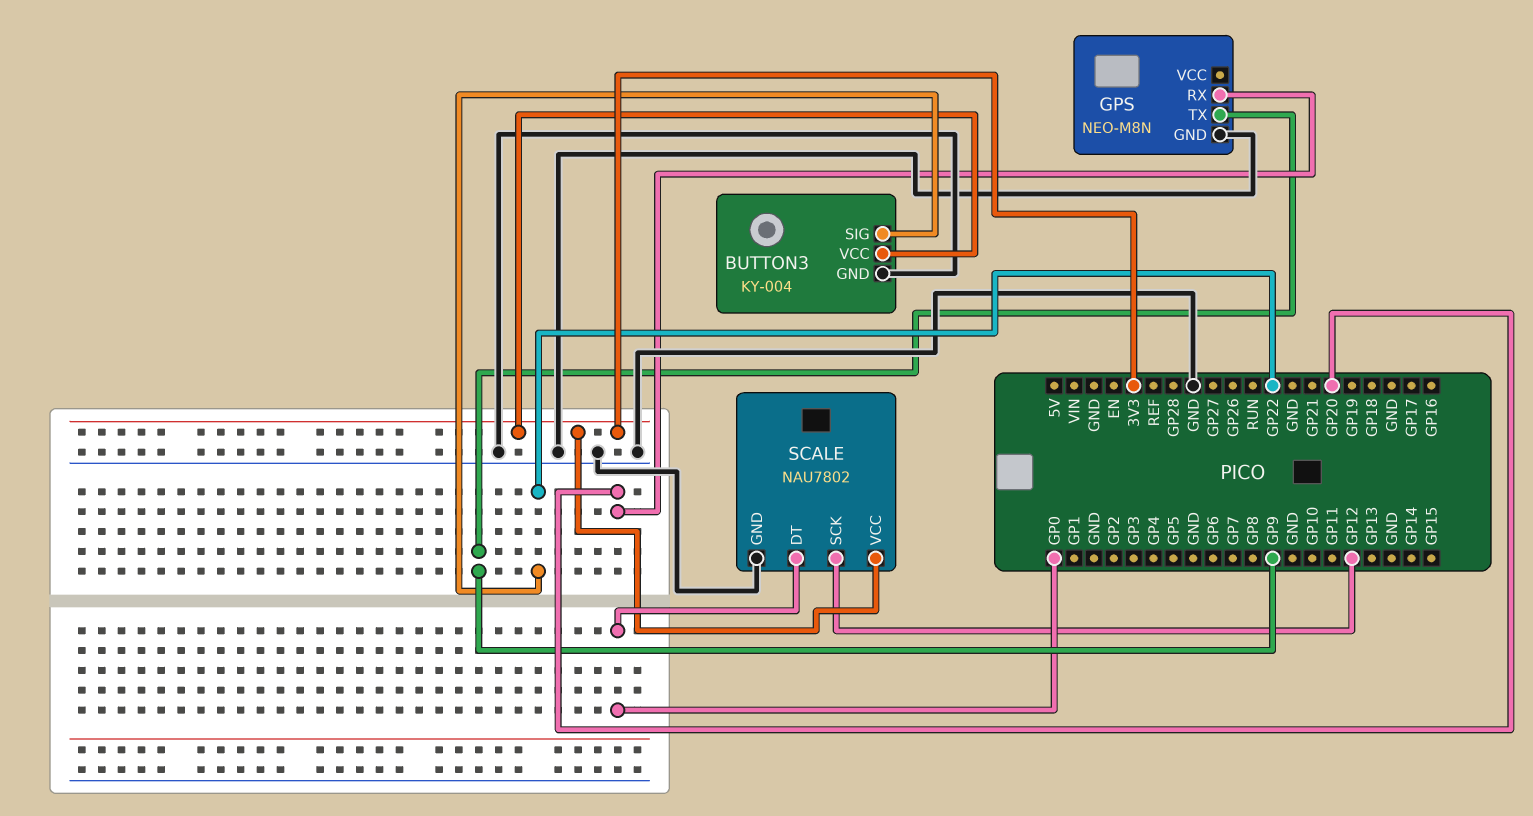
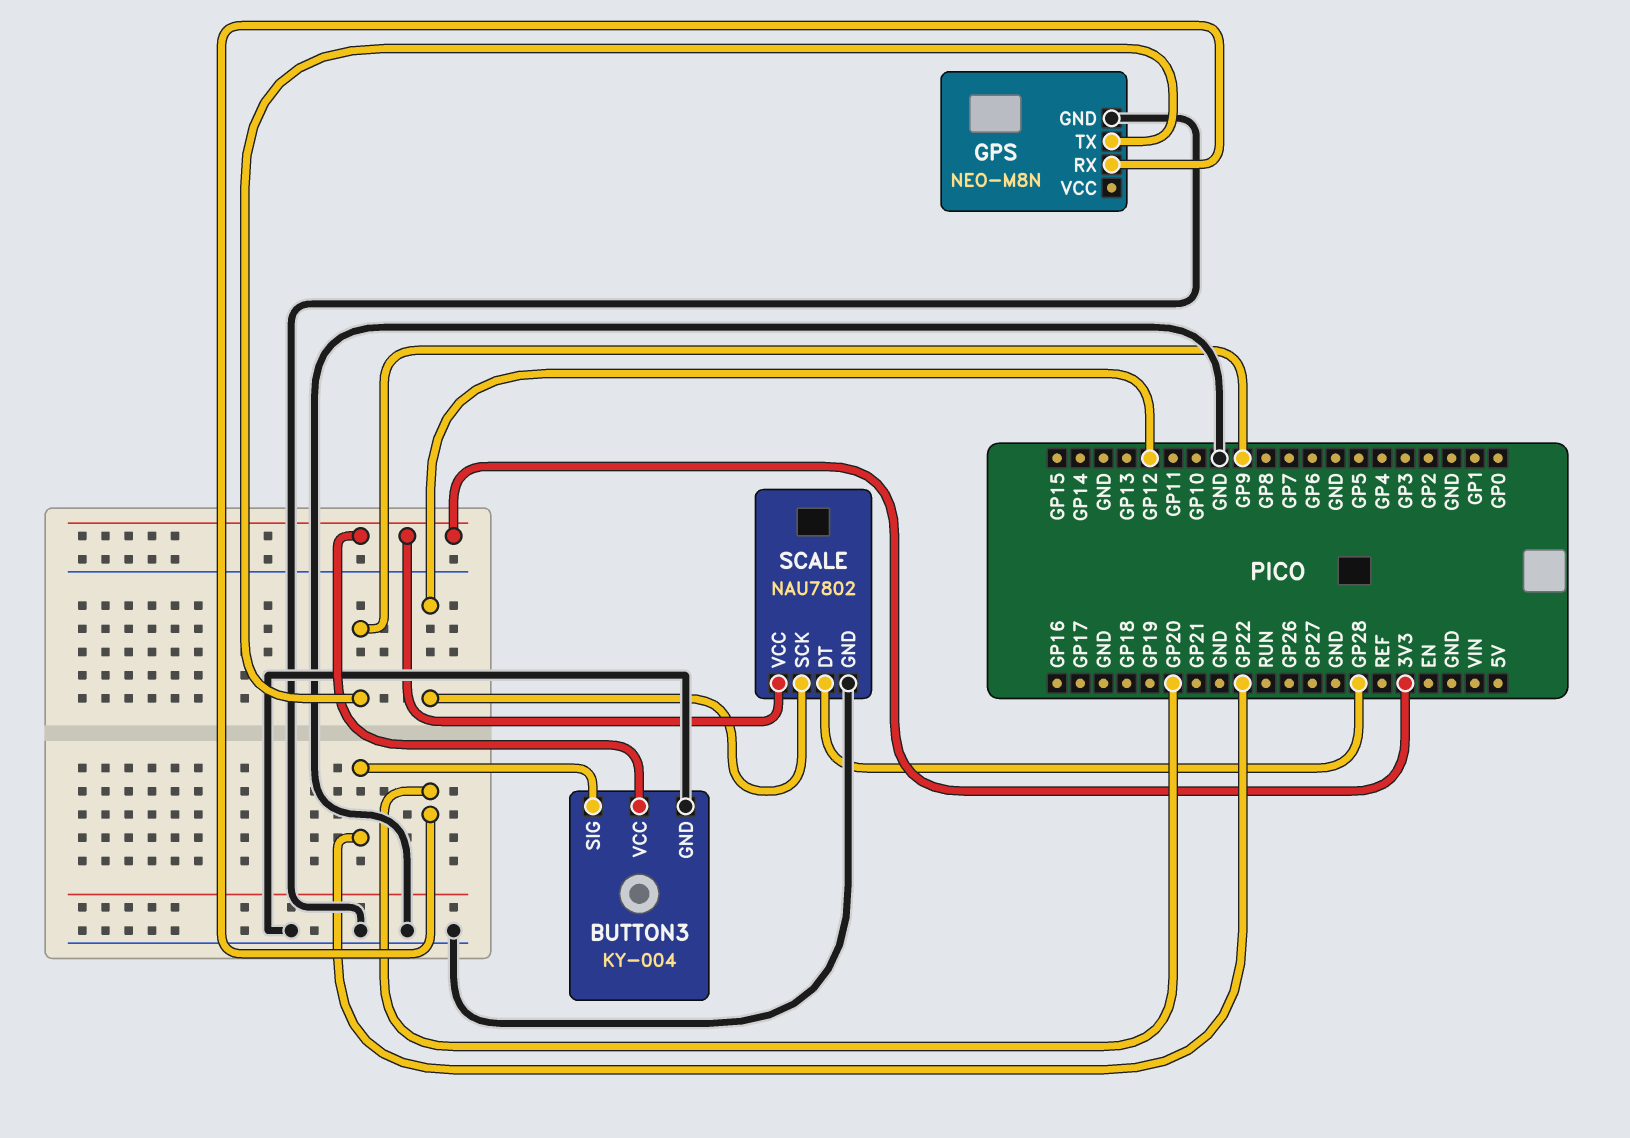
SCALE pin DT: GP0 -> GP28

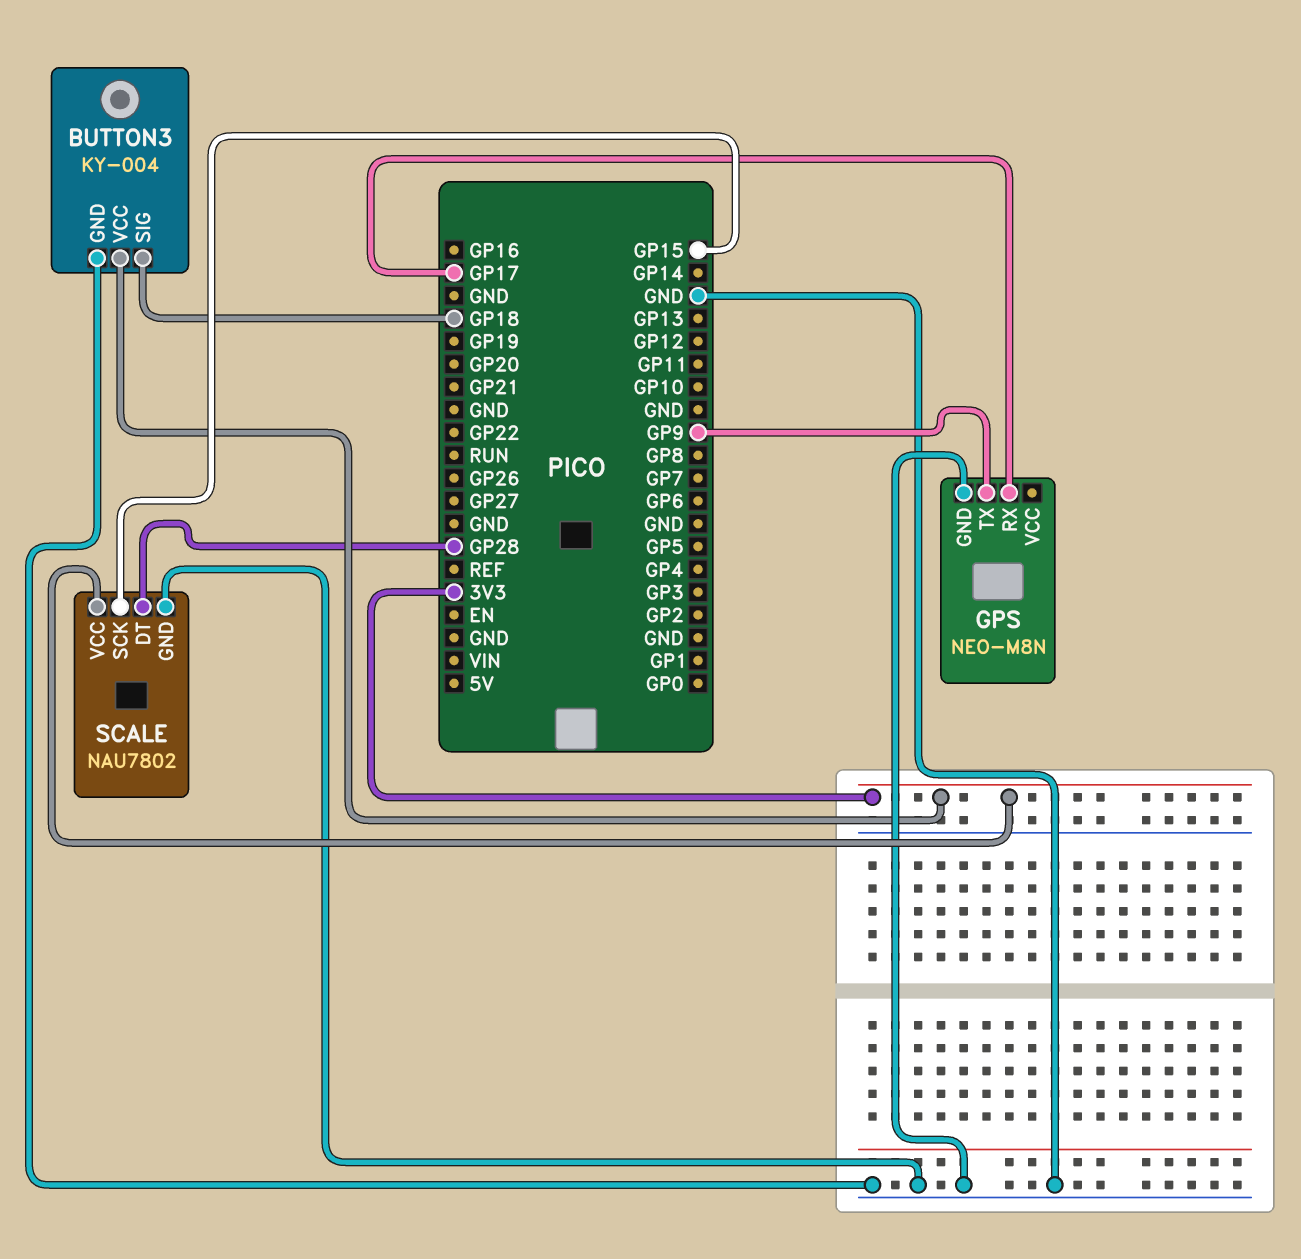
BUTTON3 pin SIG: GP22 -> GP18
GPS pin RX: GP20 -> GP17
SCALE pin SCK: GP12 -> GP15

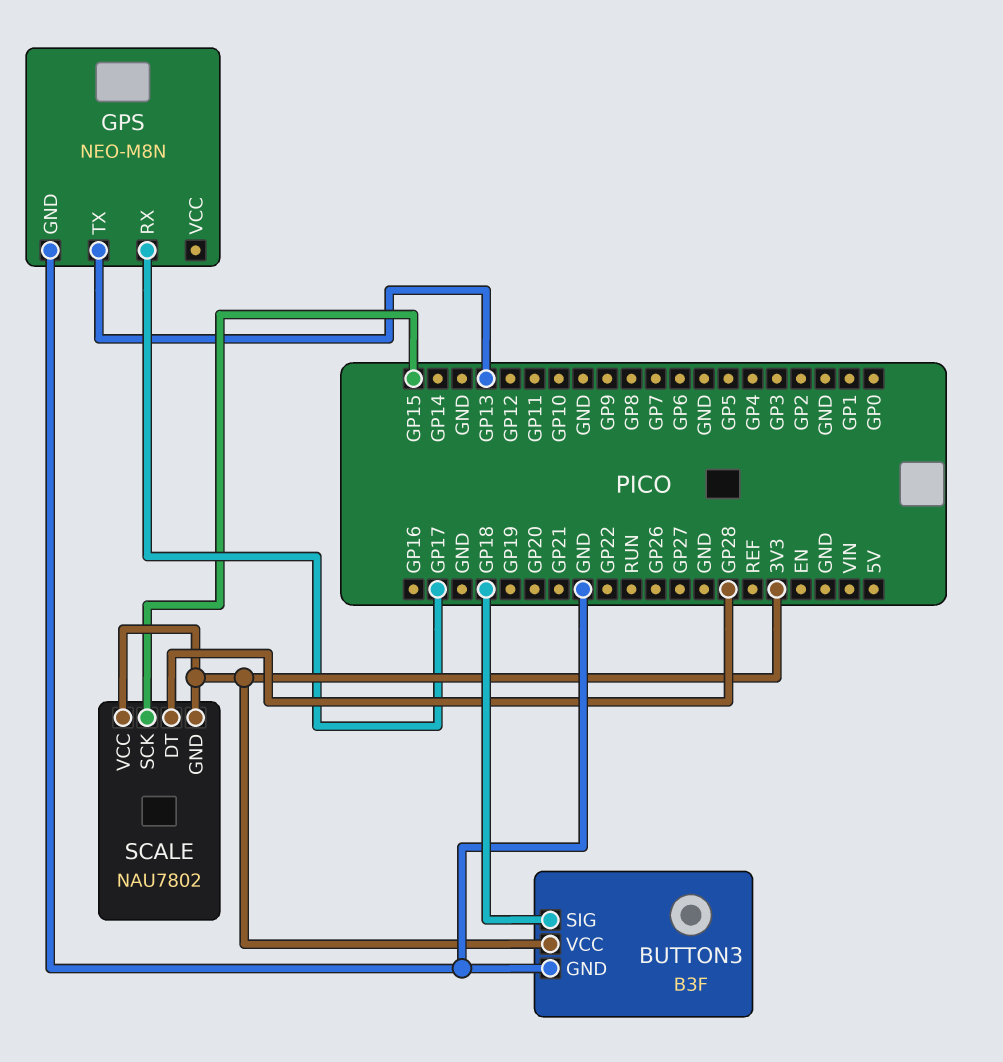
BUTTON3: KY-004 -> B3F
GPS pin TX: GP9 -> GP13
SCALE pin GND: GND -> 3V3

